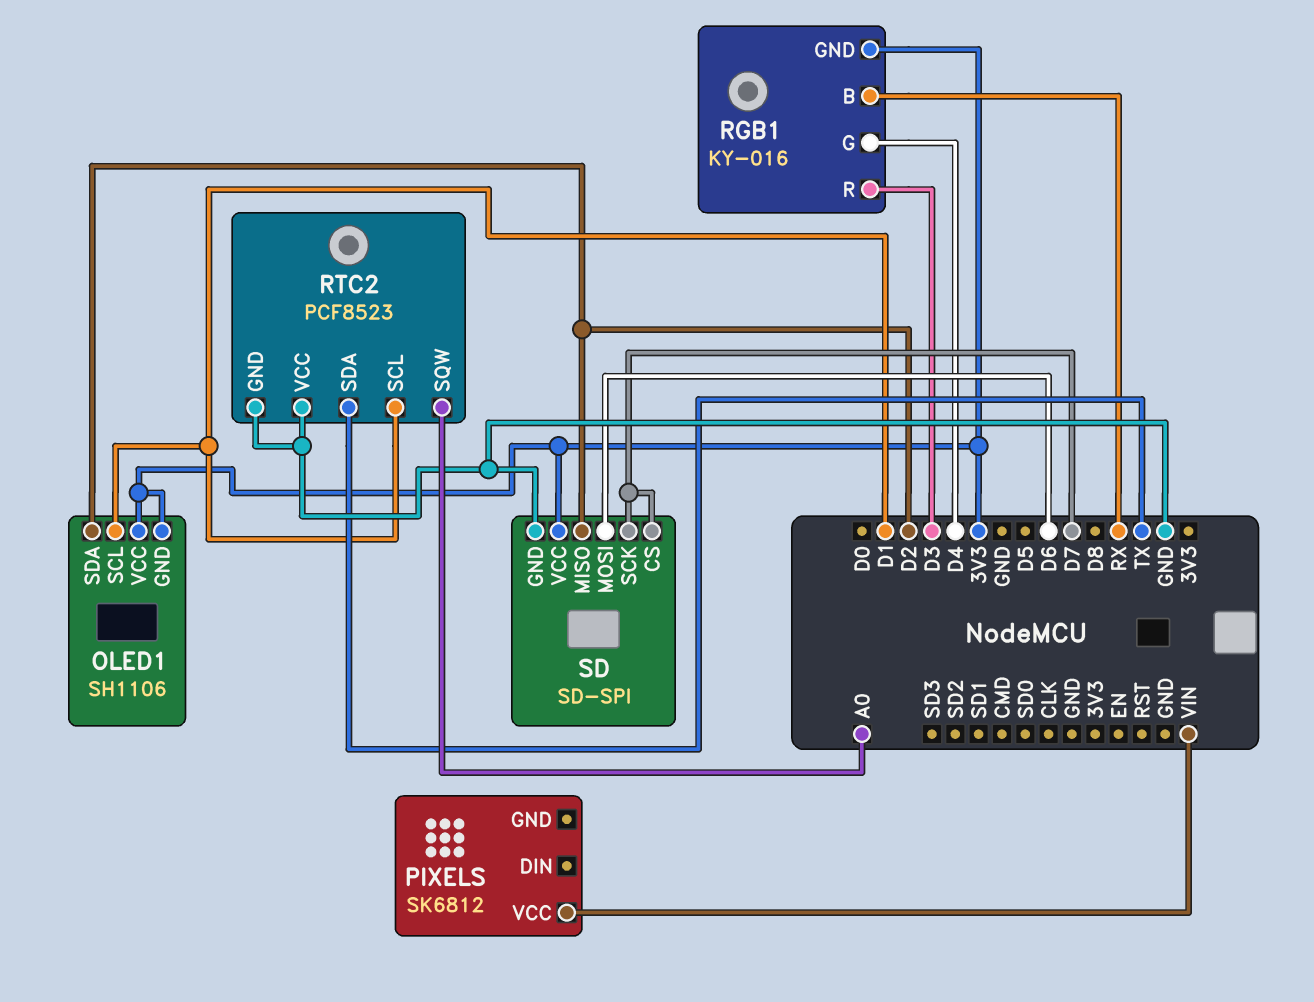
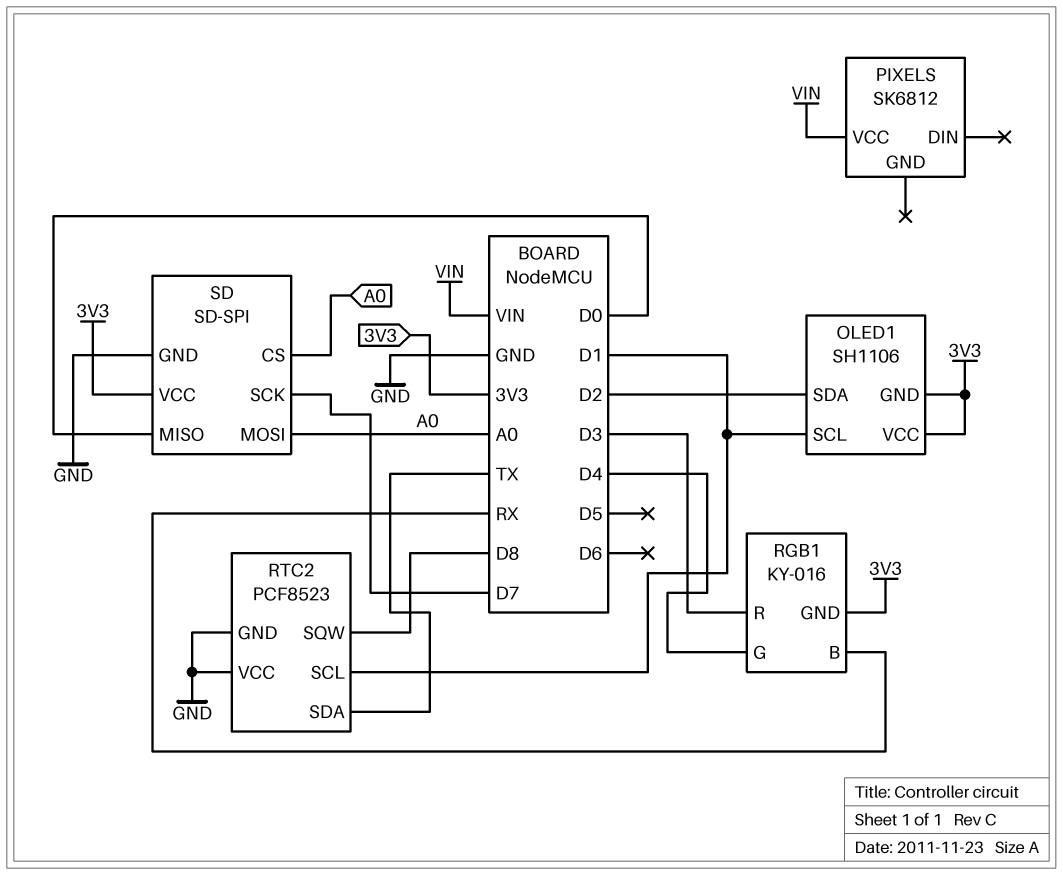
RTC2 pin SQW: A0 -> D8
SD pin CS: D7 -> A0
SD pin MISO: D2 -> D0
SD pin MOSI: D6 -> A0

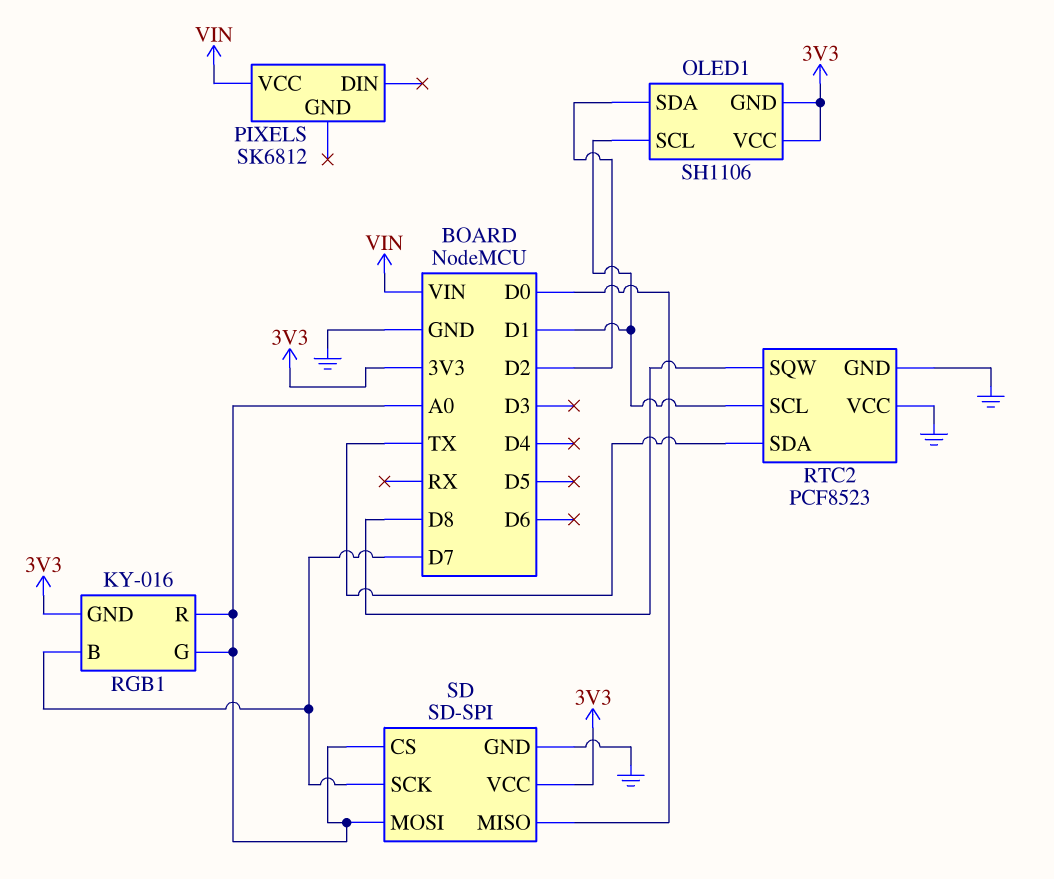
RGB1 pin B: RX -> D7
RGB1 pin G: D4 -> A0
RGB1 pin R: D3 -> A0

